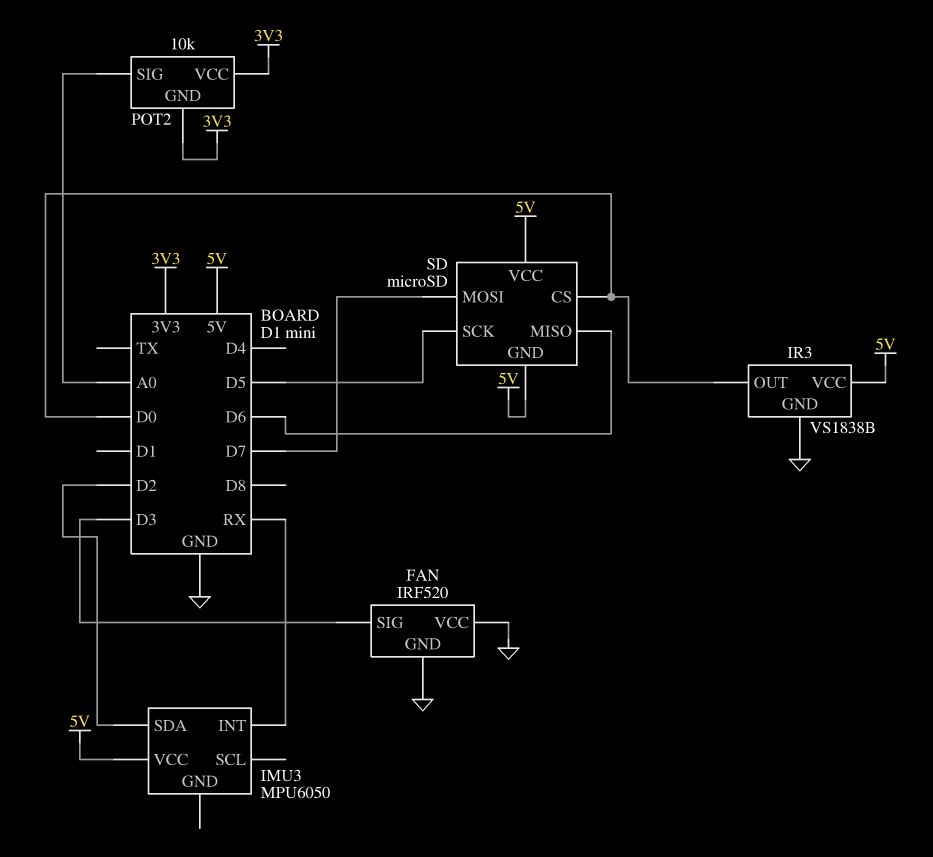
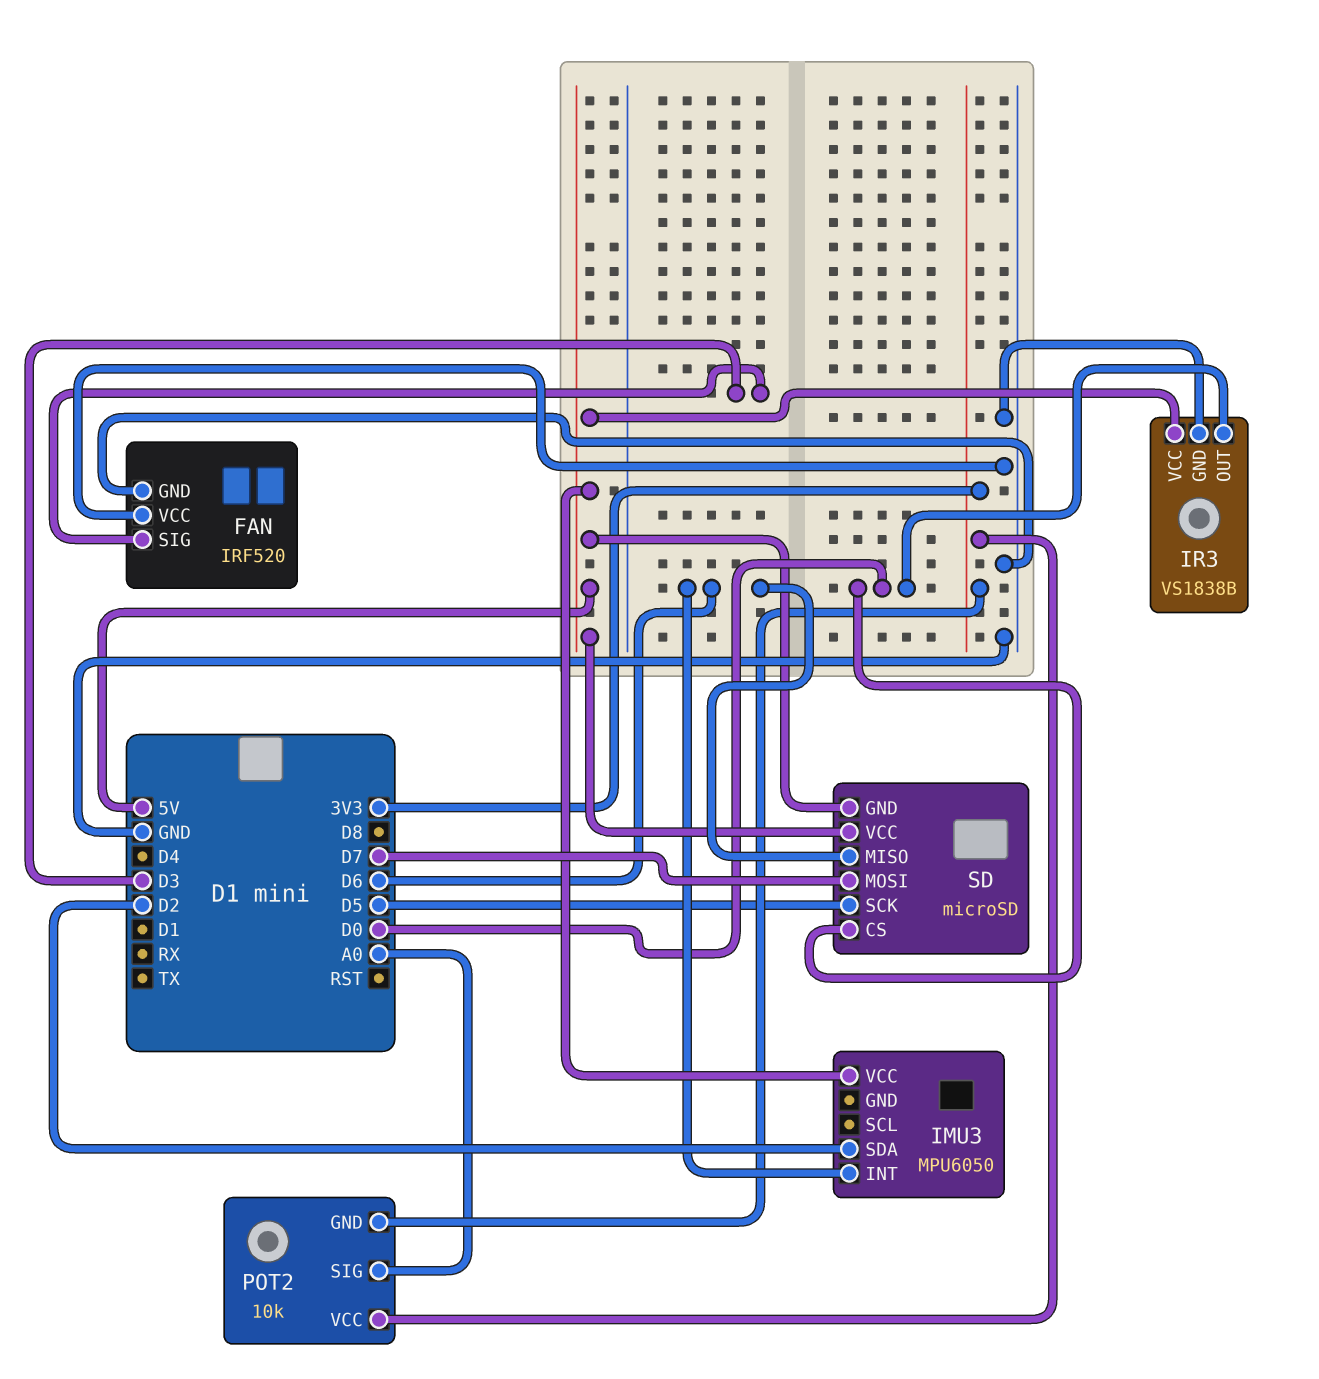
IMU3 pin INT: RX -> D6

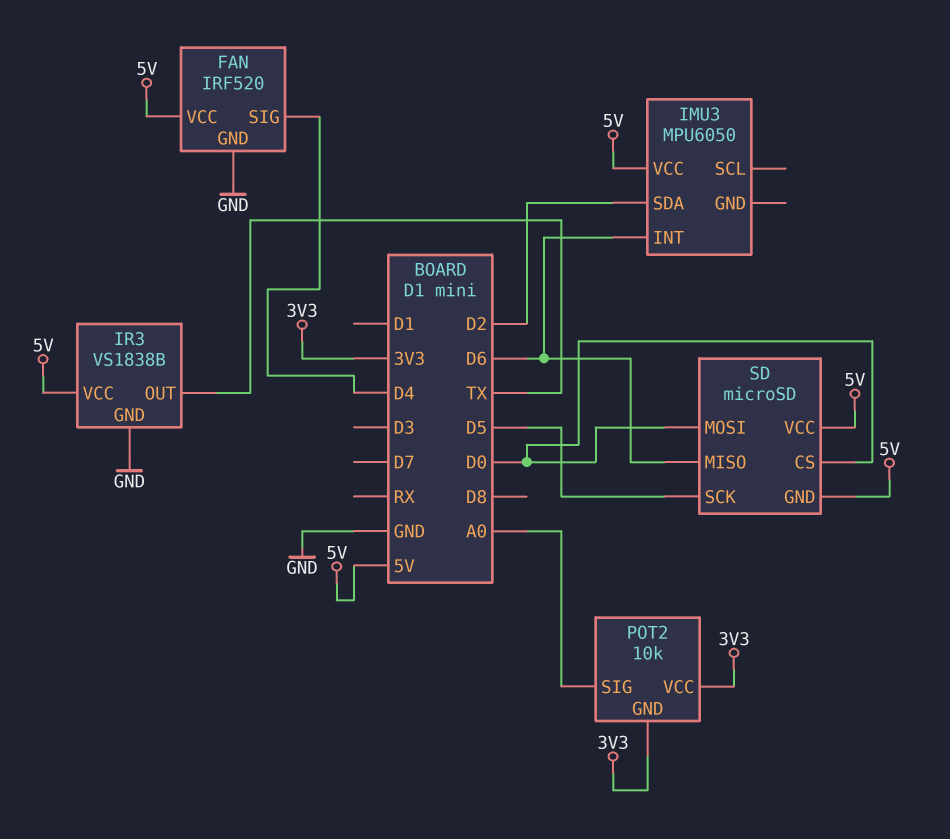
FAN pin SIG: D3 -> D4
FAN pin VCC: GND -> 5V
IR3 pin OUT: D0 -> TX
SD pin MOSI: D7 -> D0

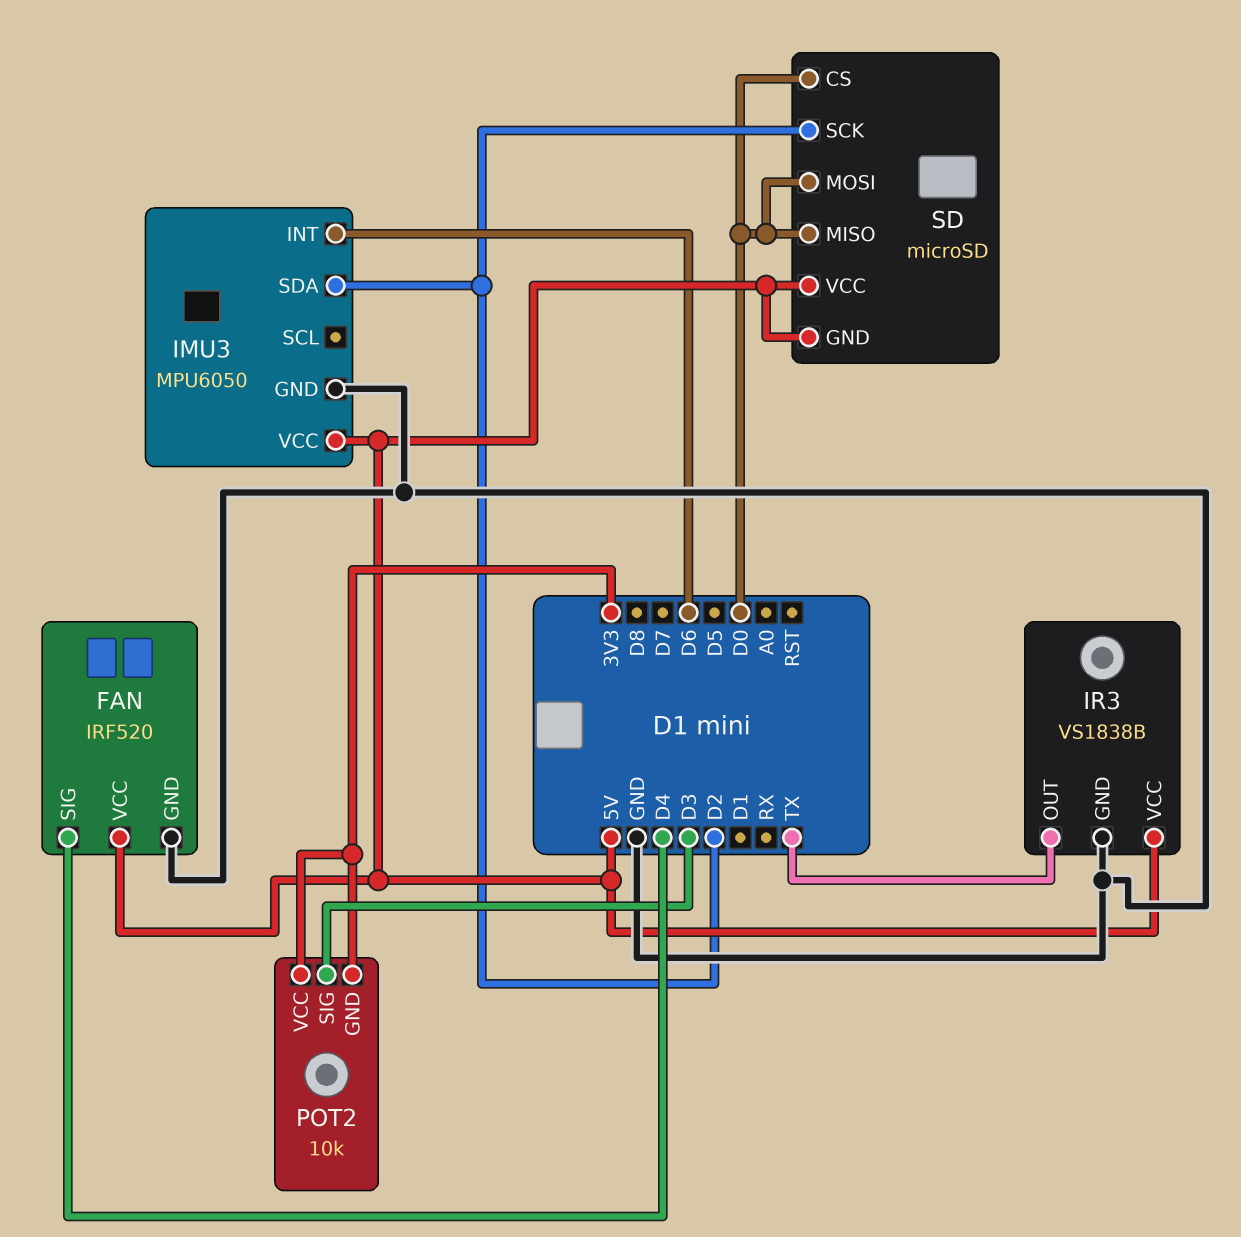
IMU3 pin GND: none -> GND
POT2 pin SIG: A0 -> D3
SD pin MISO: D6 -> D0
SD pin SCK: D5 -> D2

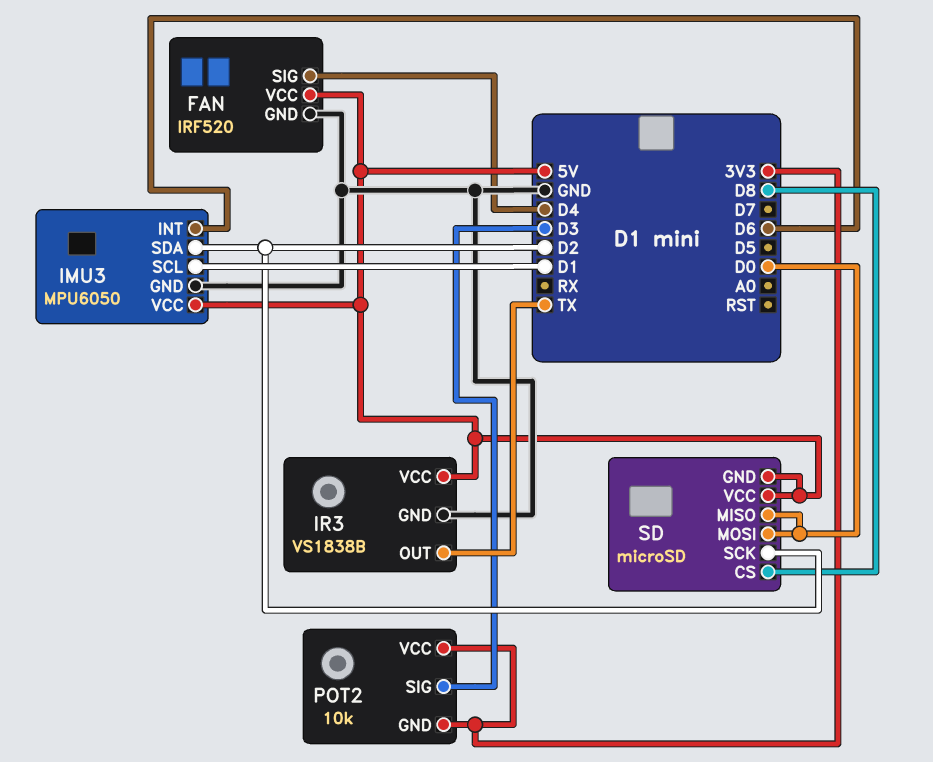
IMU3 pin SCL: none -> D1
SD pin CS: D0 -> D8

